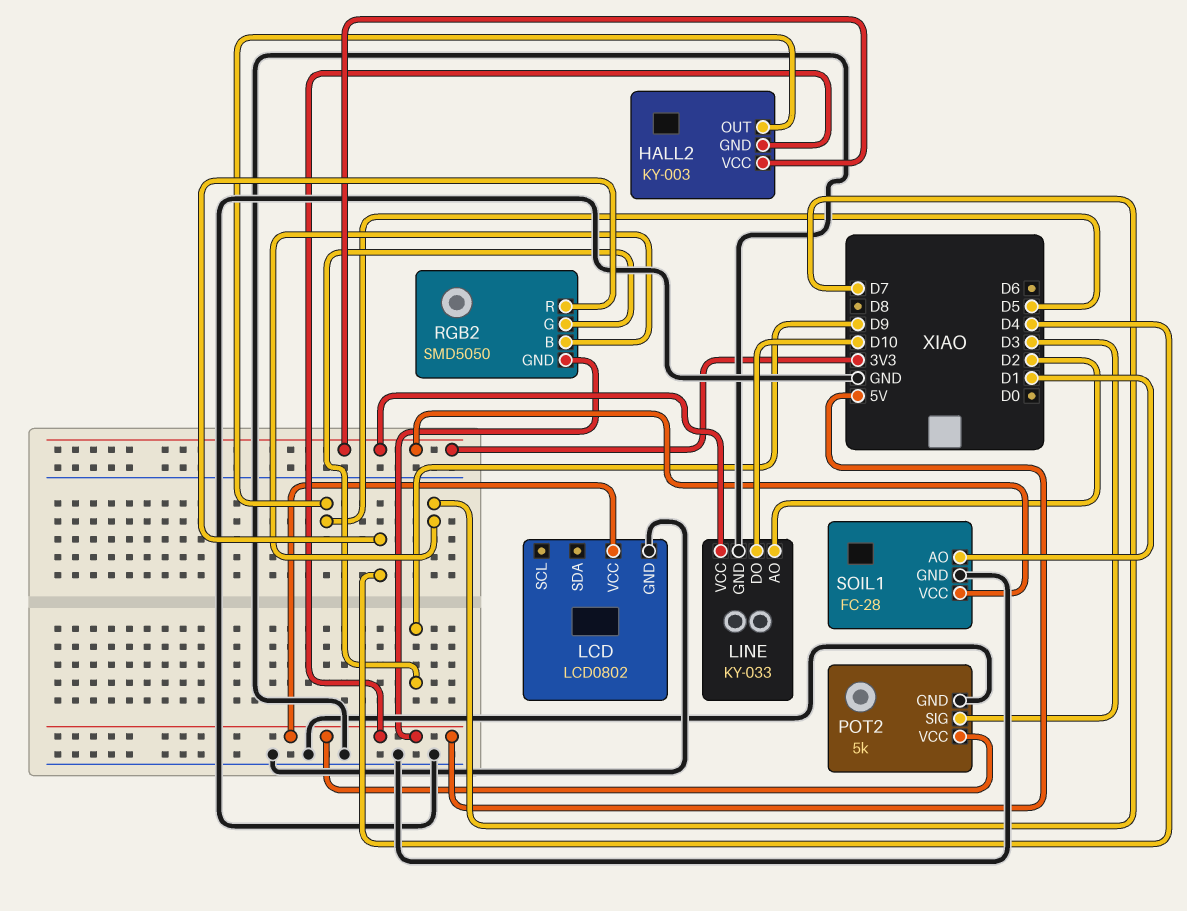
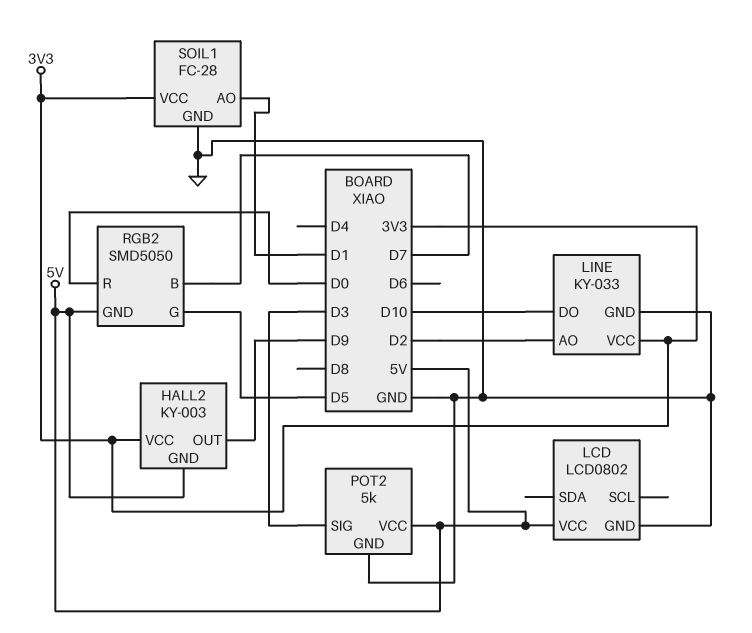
HALL2 pin OUT: D5 -> D9
RGB2 pin G: D9 -> D5
RGB2 pin R: D4 -> D0

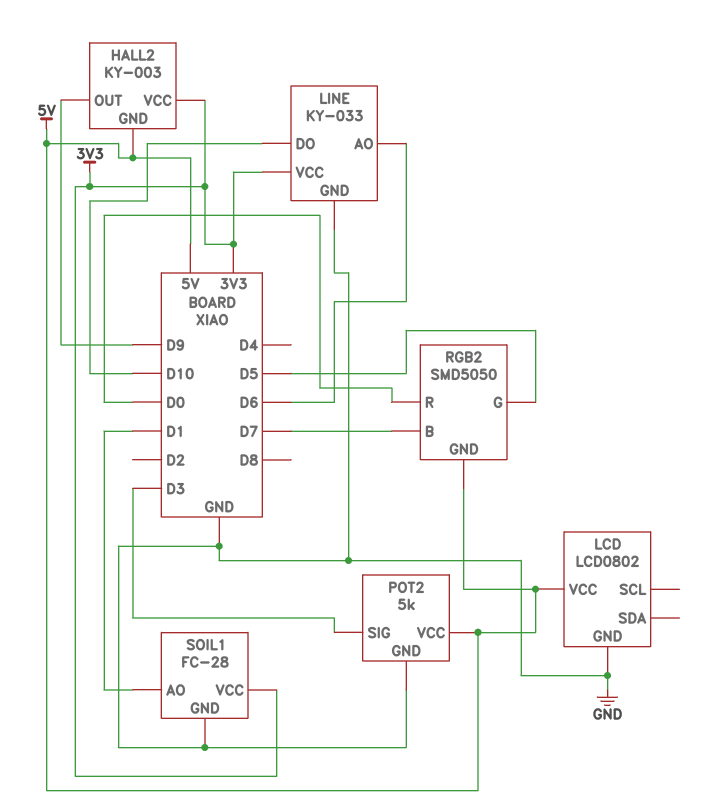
LINE pin AO: D2 -> D6

